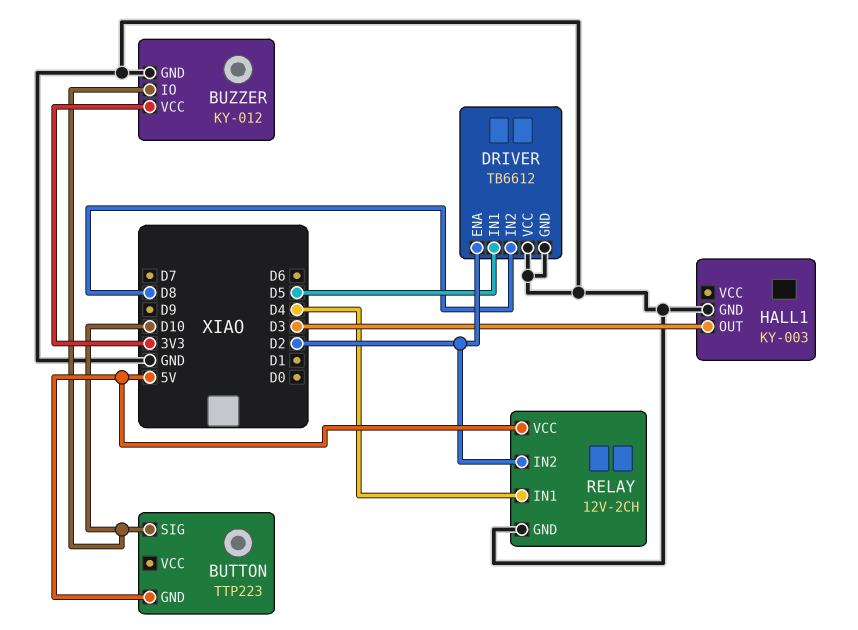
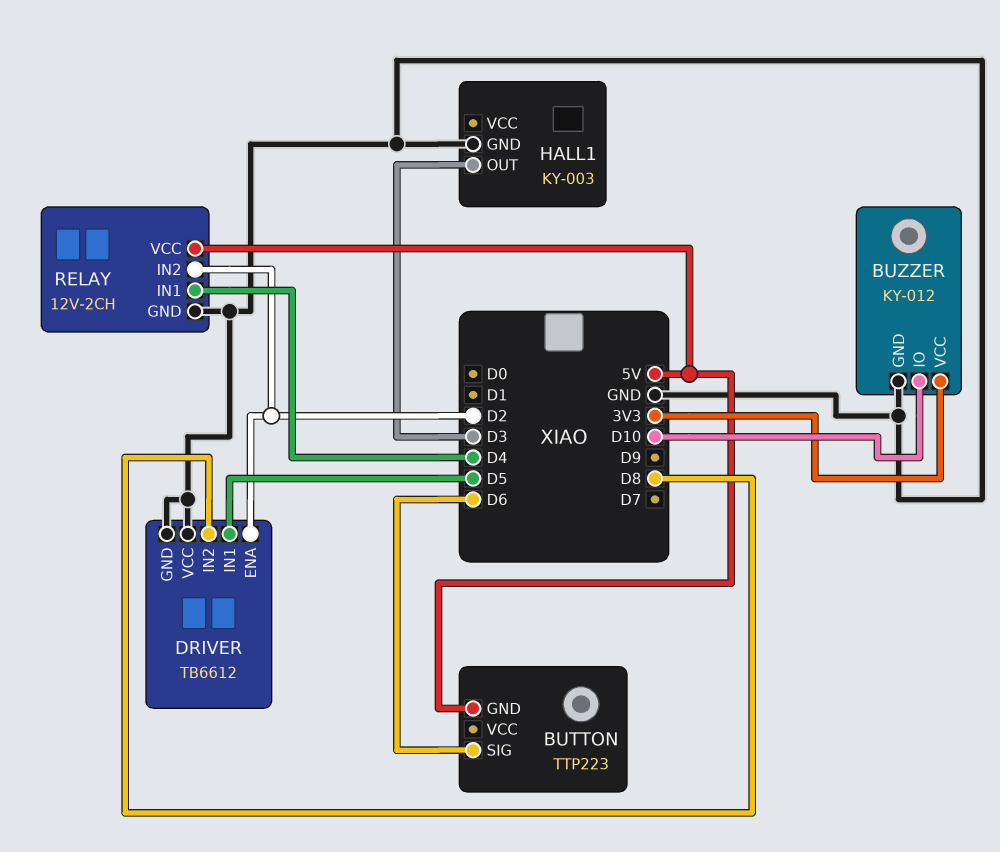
BUTTON pin SIG: D10 -> D6

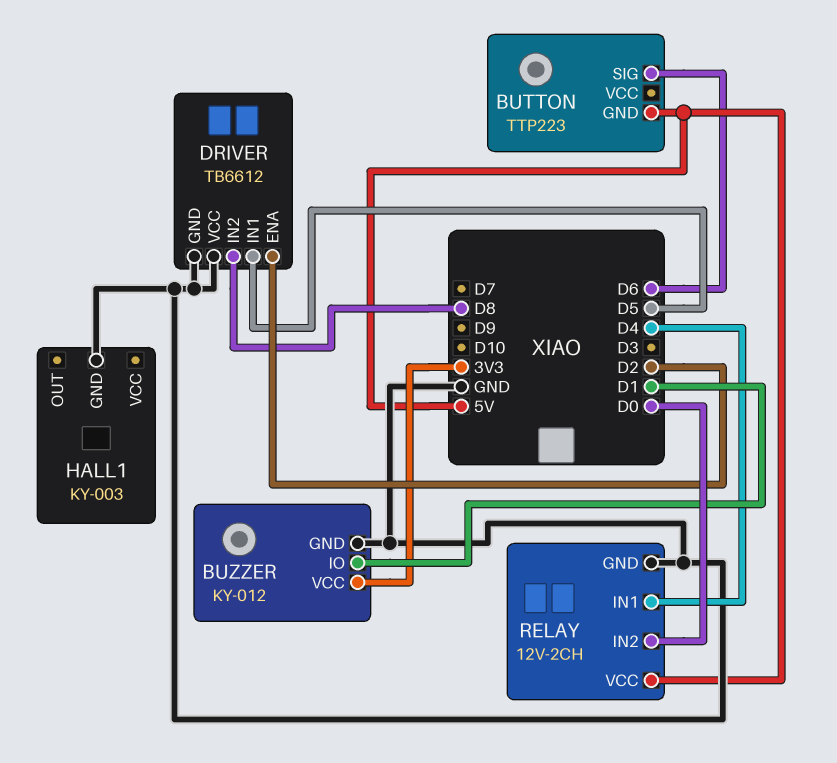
BUZZER pin IO: D10 -> D1
HALL1 pin OUT: D3 -> none
RELAY pin IN2: D2 -> D0

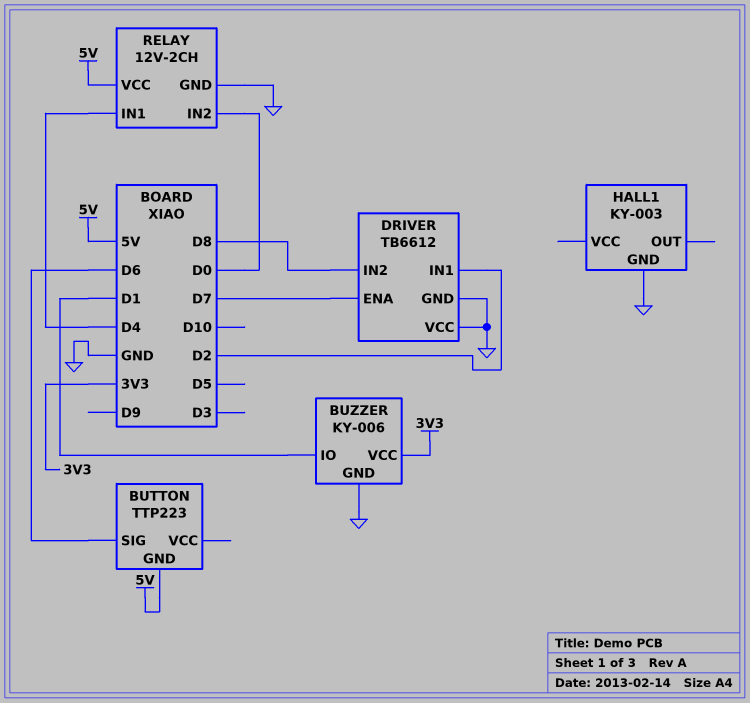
BUZZER: KY-012 -> KY-006
DRIVER pin ENA: D2 -> D7
DRIVER pin IN1: D5 -> D2

